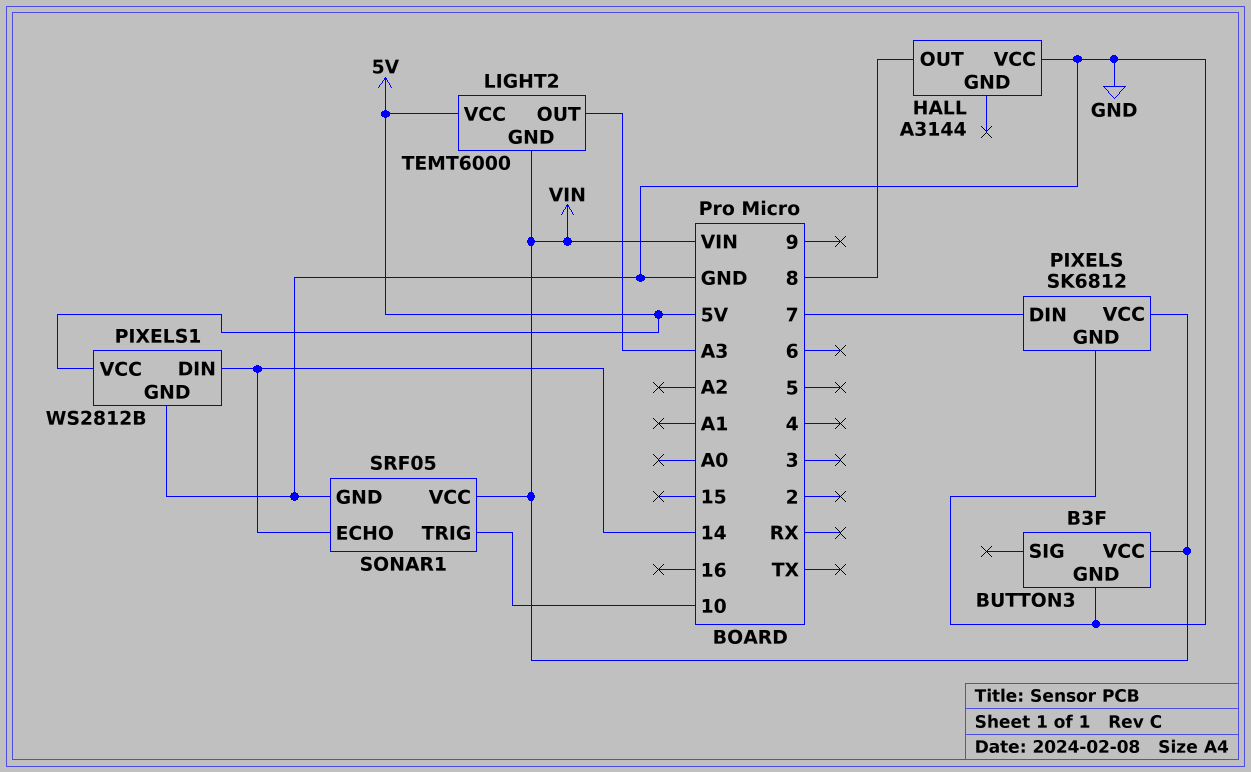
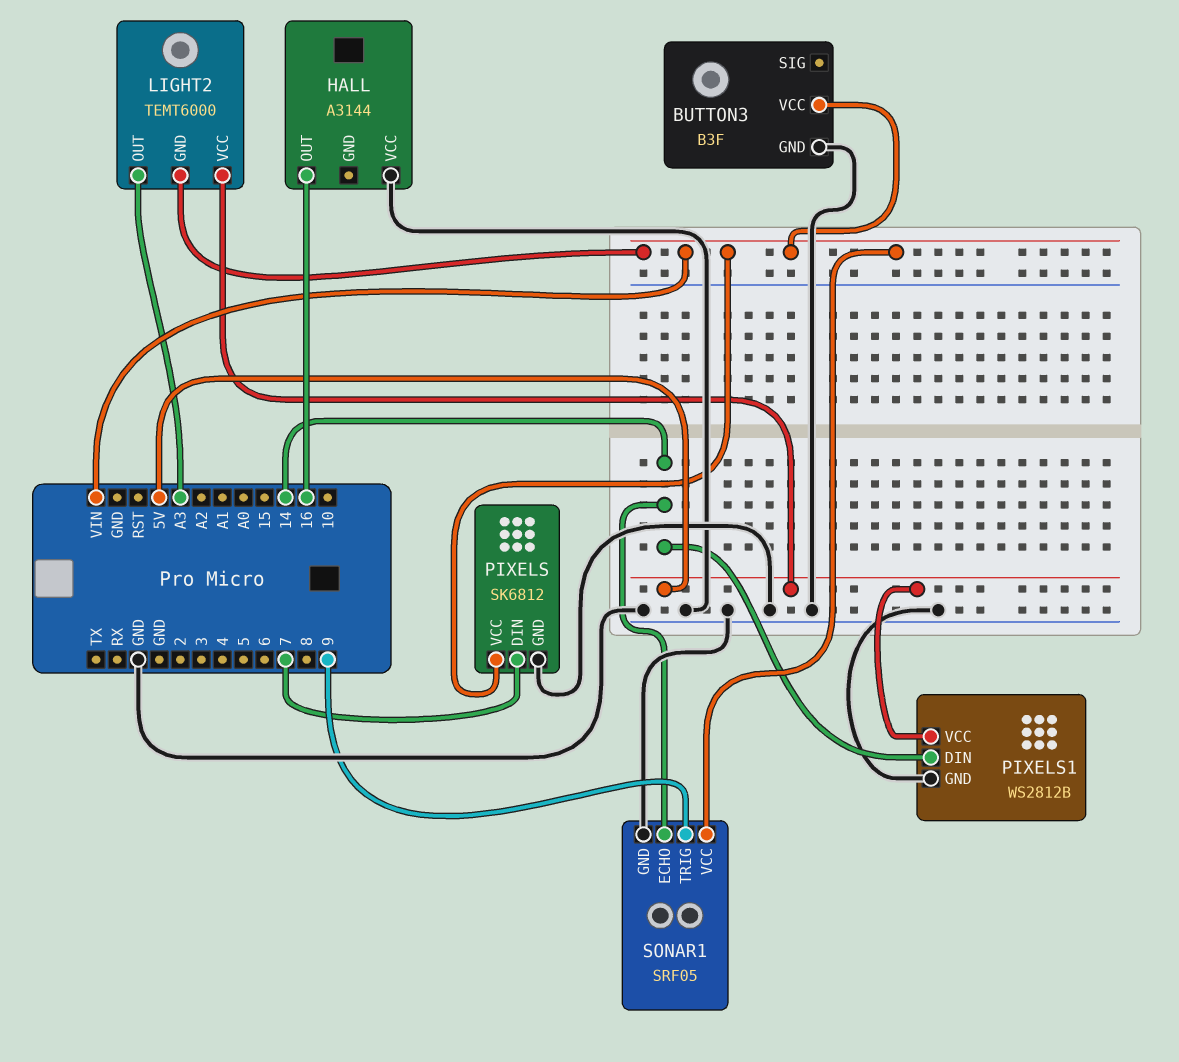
HALL pin OUT: 8 -> 16
SONAR1 pin TRIG: 10 -> 9

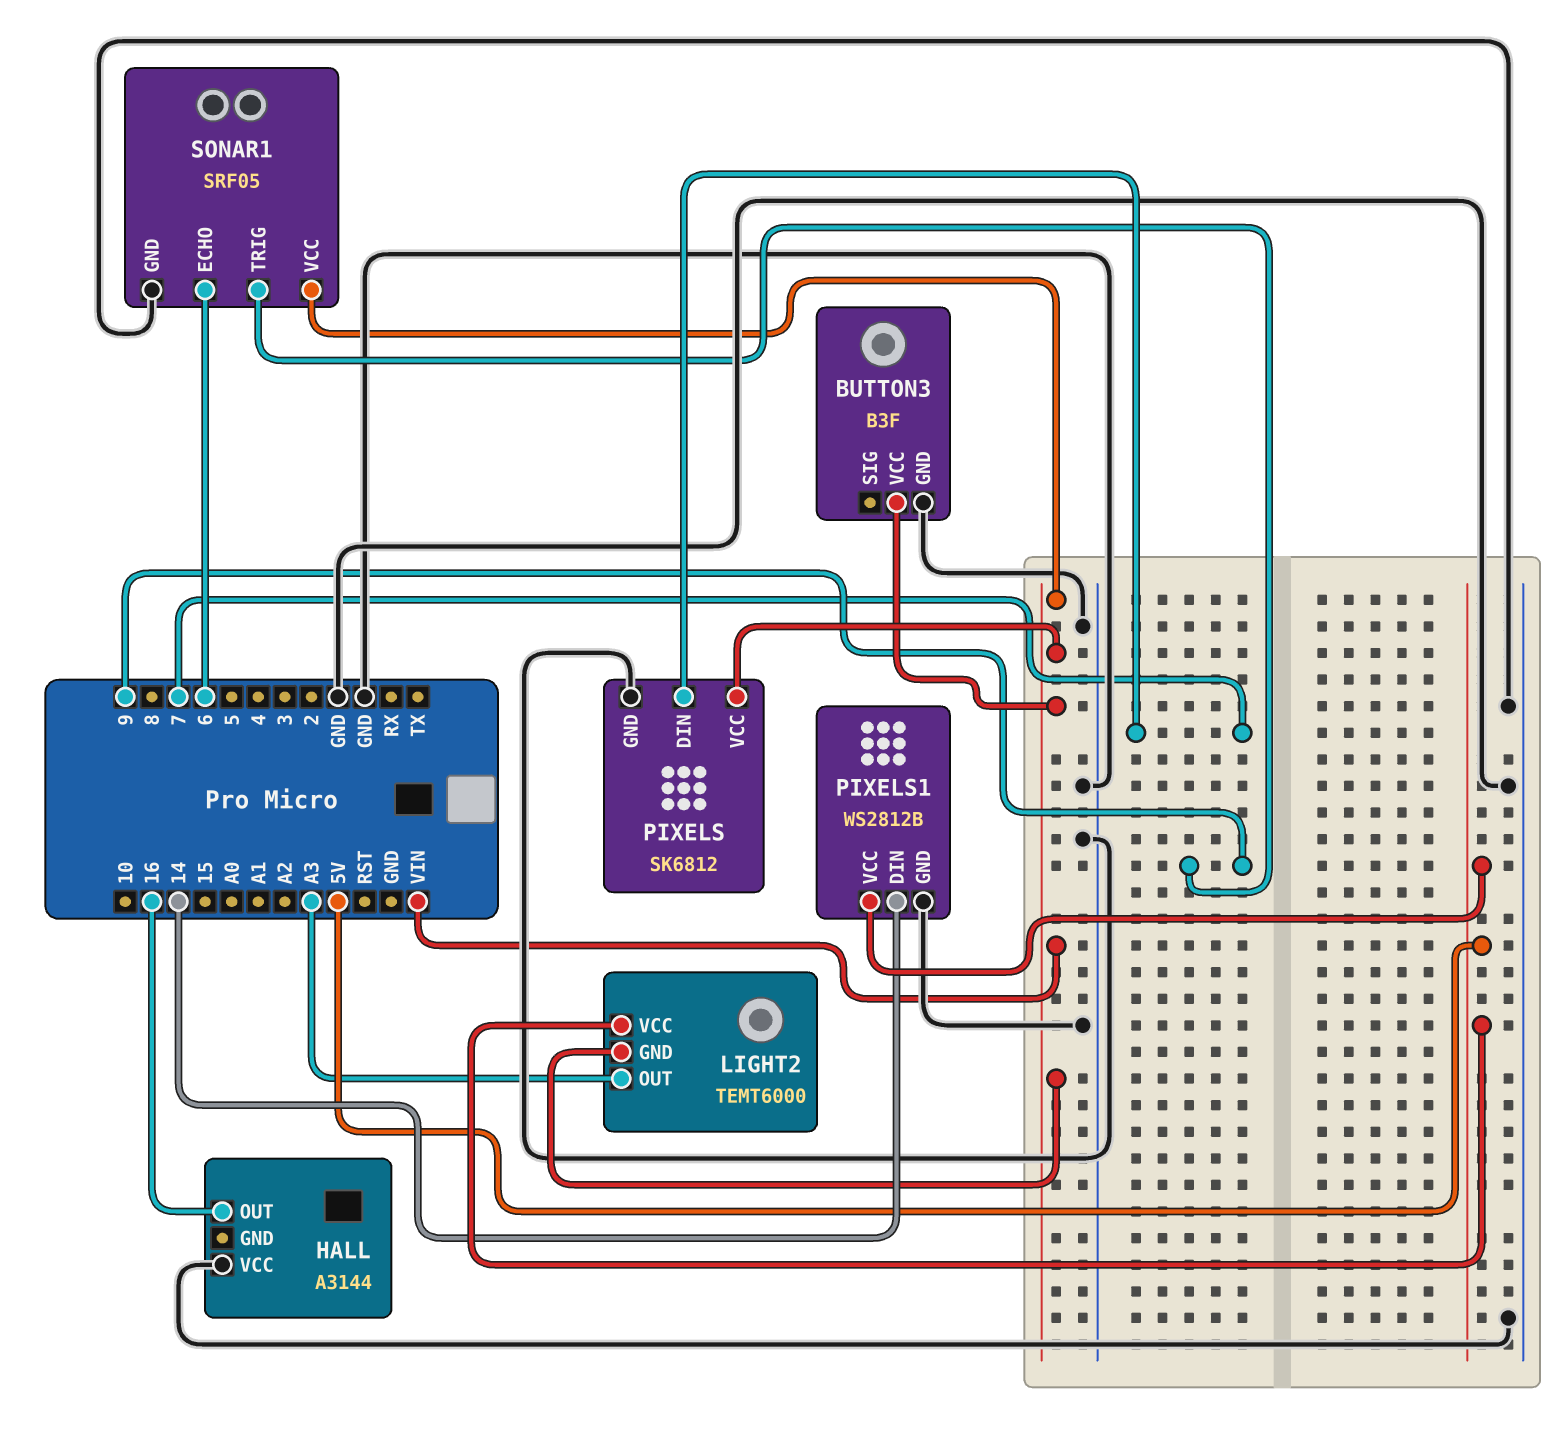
SONAR1 pin ECHO: 14 -> 6

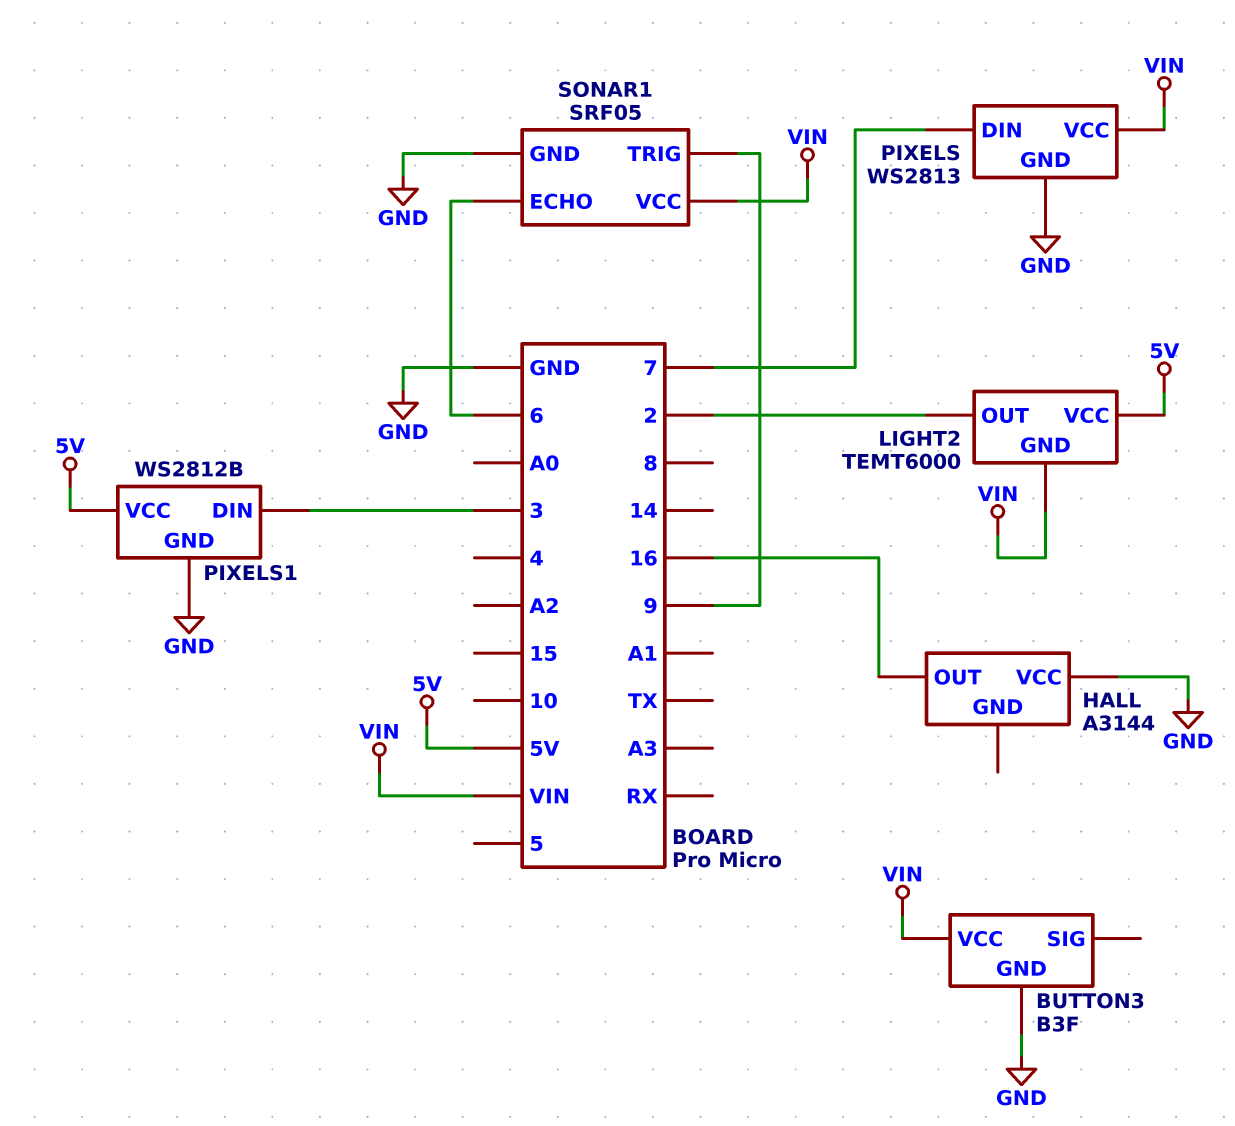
LIGHT2 pin OUT: A3 -> 2
PIXELS: SK6812 -> WS2813
PIXELS1 pin DIN: 14 -> 3

